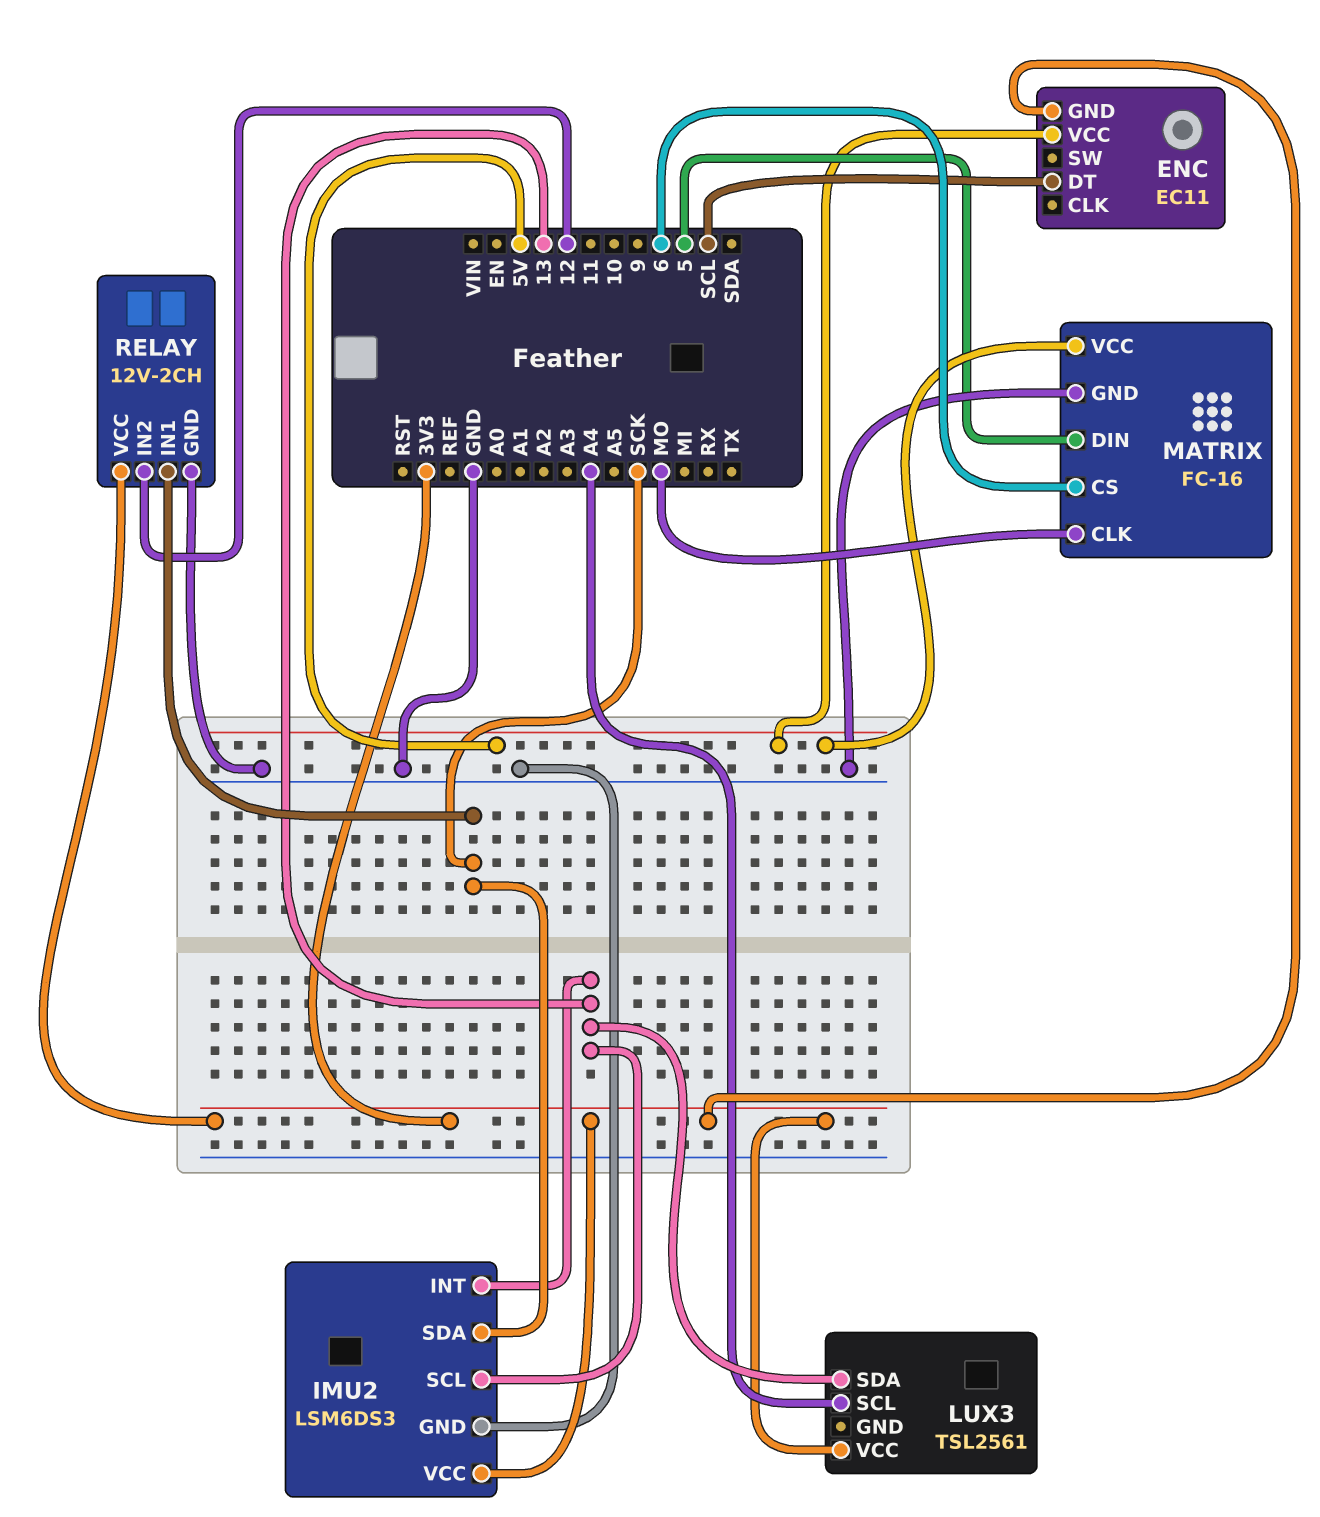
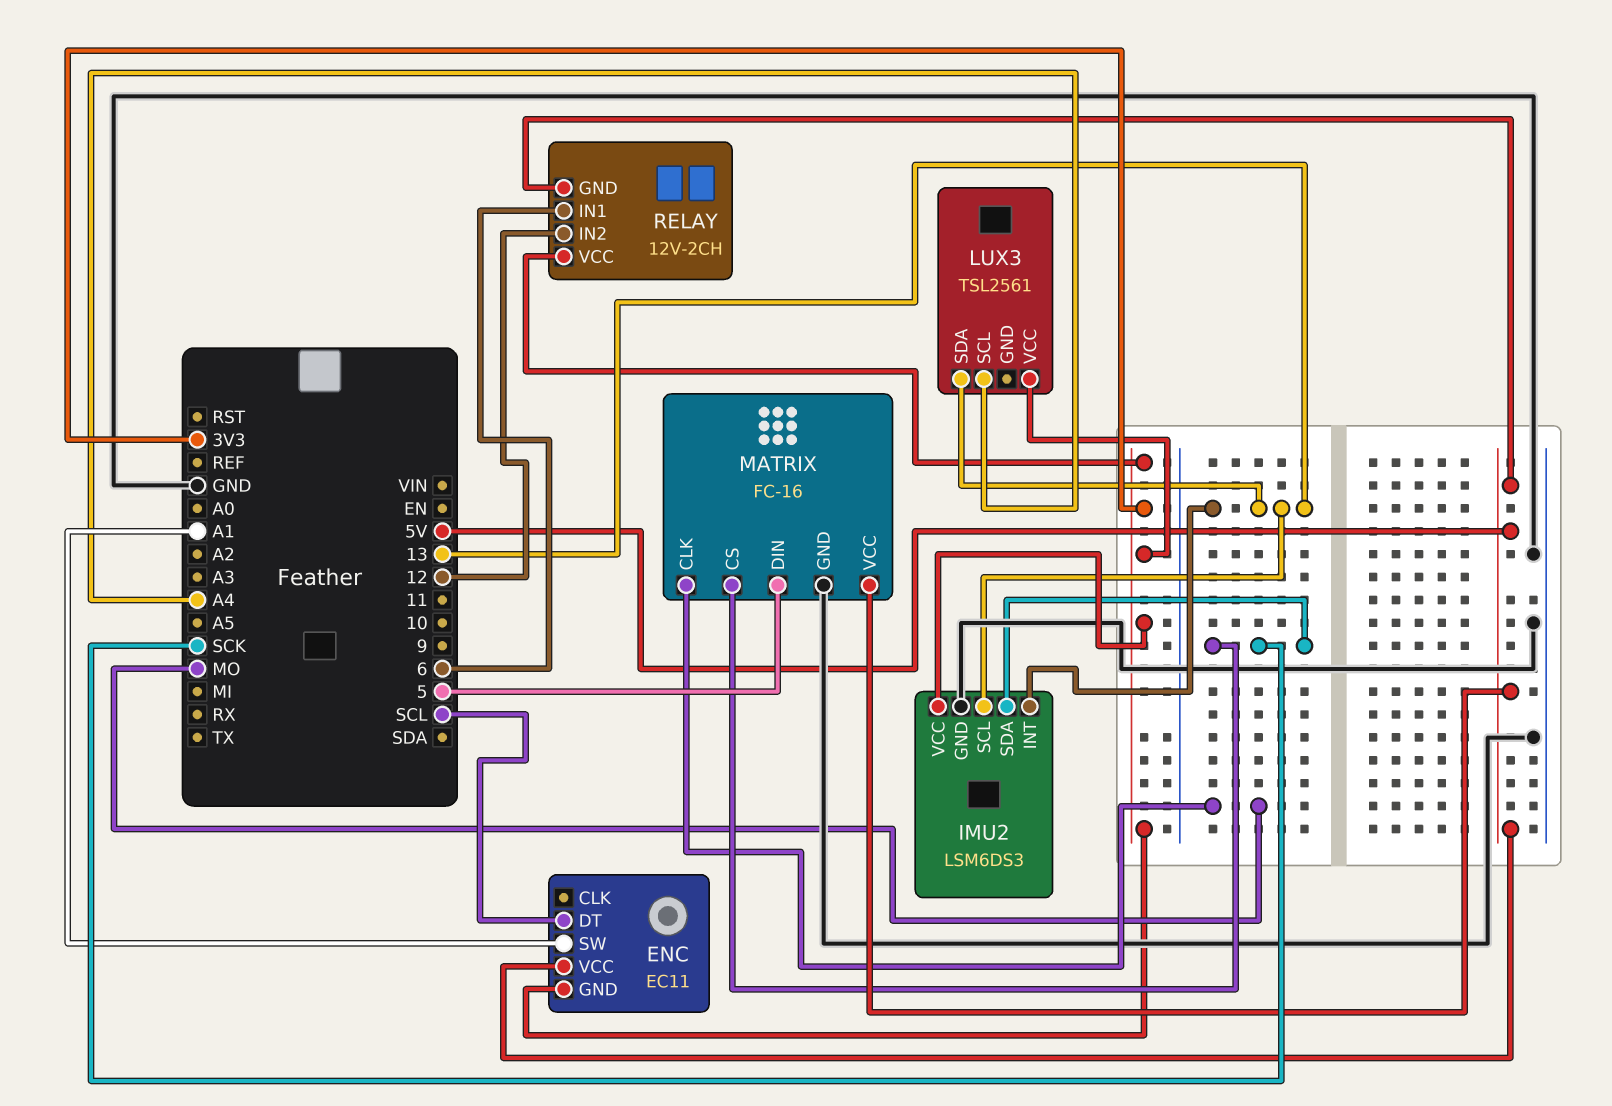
ENC pin SW: none -> A1
MATRIX pin CS: 6 -> SCK
RELAY pin GND: GND -> 5V
RELAY pin IN1: SCK -> 6

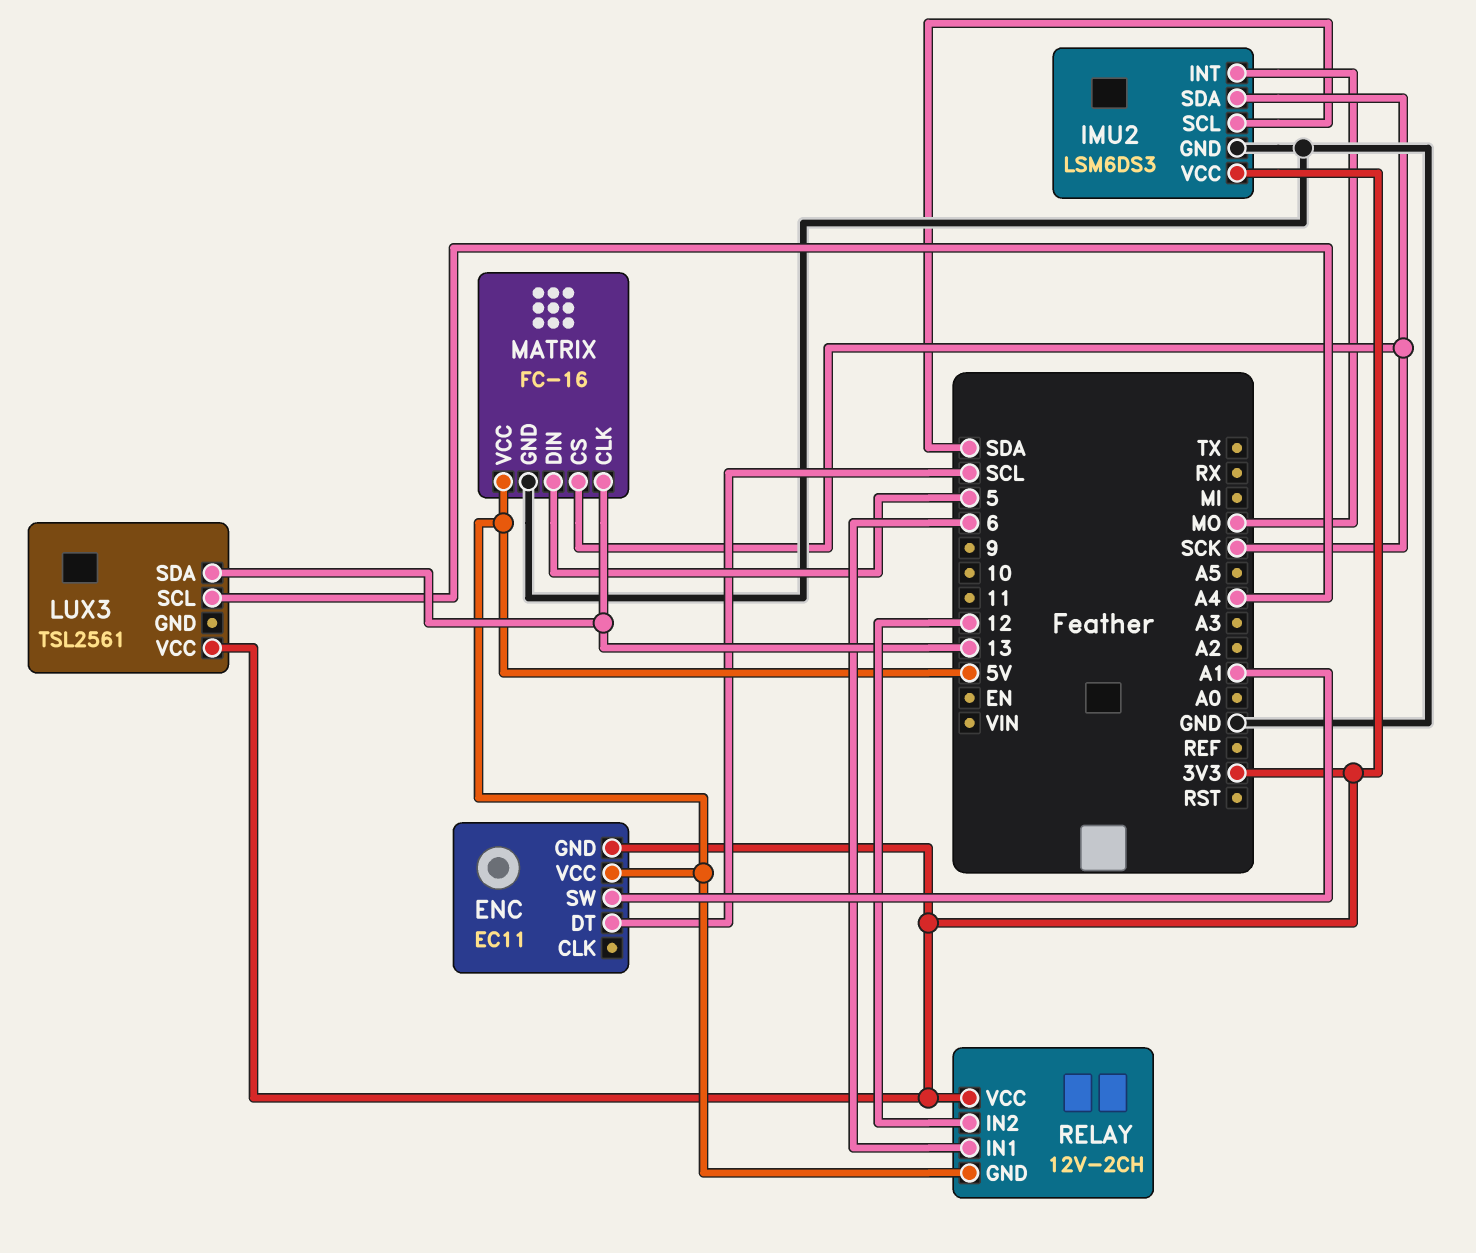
IMU2 pin INT: 13 -> MO
IMU2 pin SCL: 13 -> SDA
MATRIX pin CLK: MO -> 13

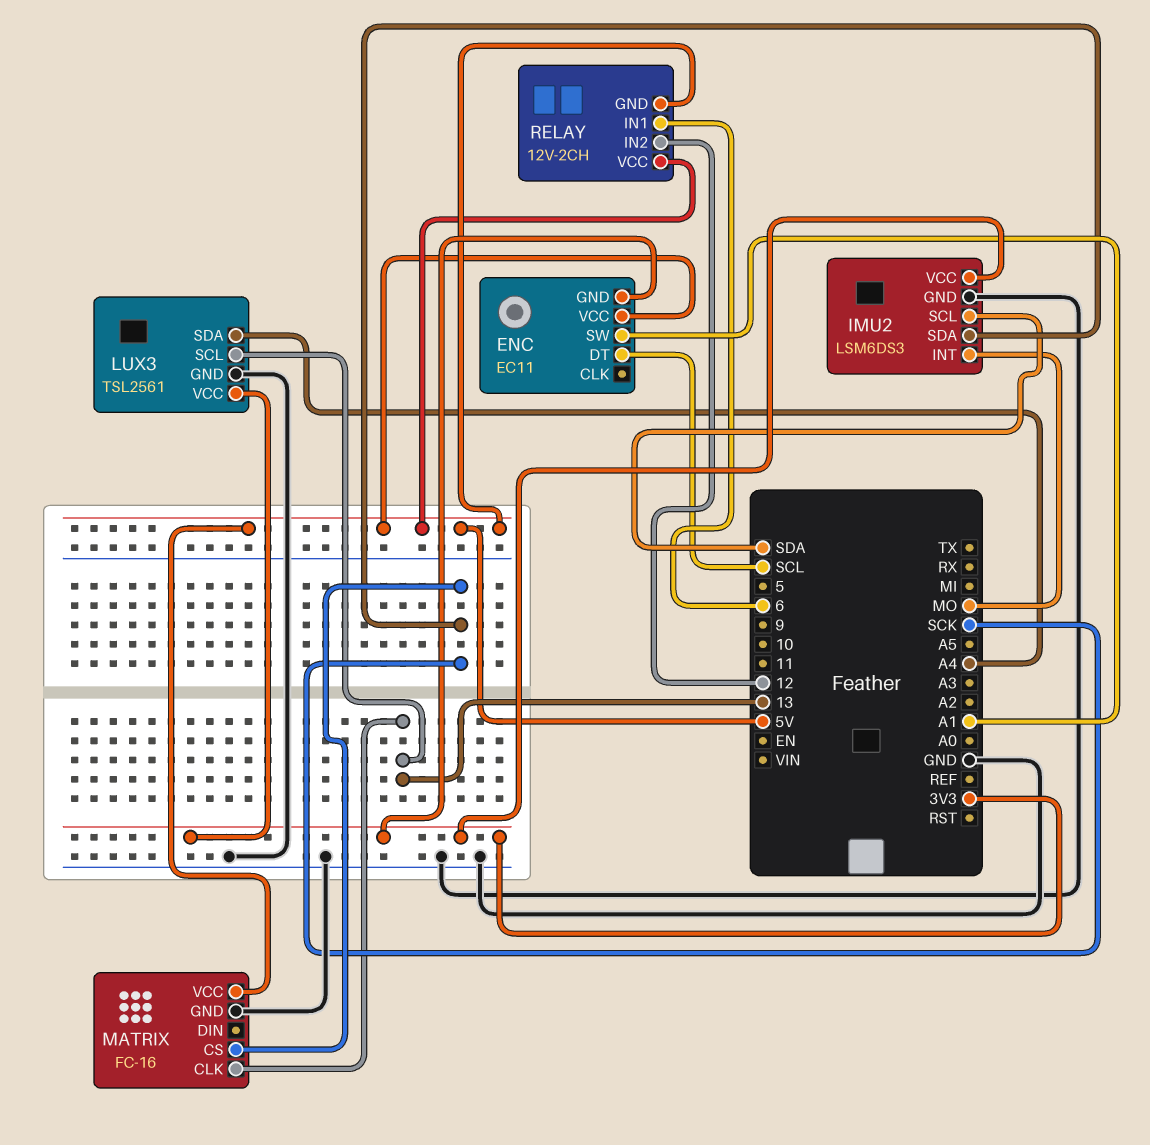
LUX3 pin GND: none -> GND
LUX3 pin SCL: A4 -> 13
LUX3 pin SDA: 13 -> A4
MATRIX pin DIN: 5 -> none
RELAY pin VCC: 3V3 -> 5V

